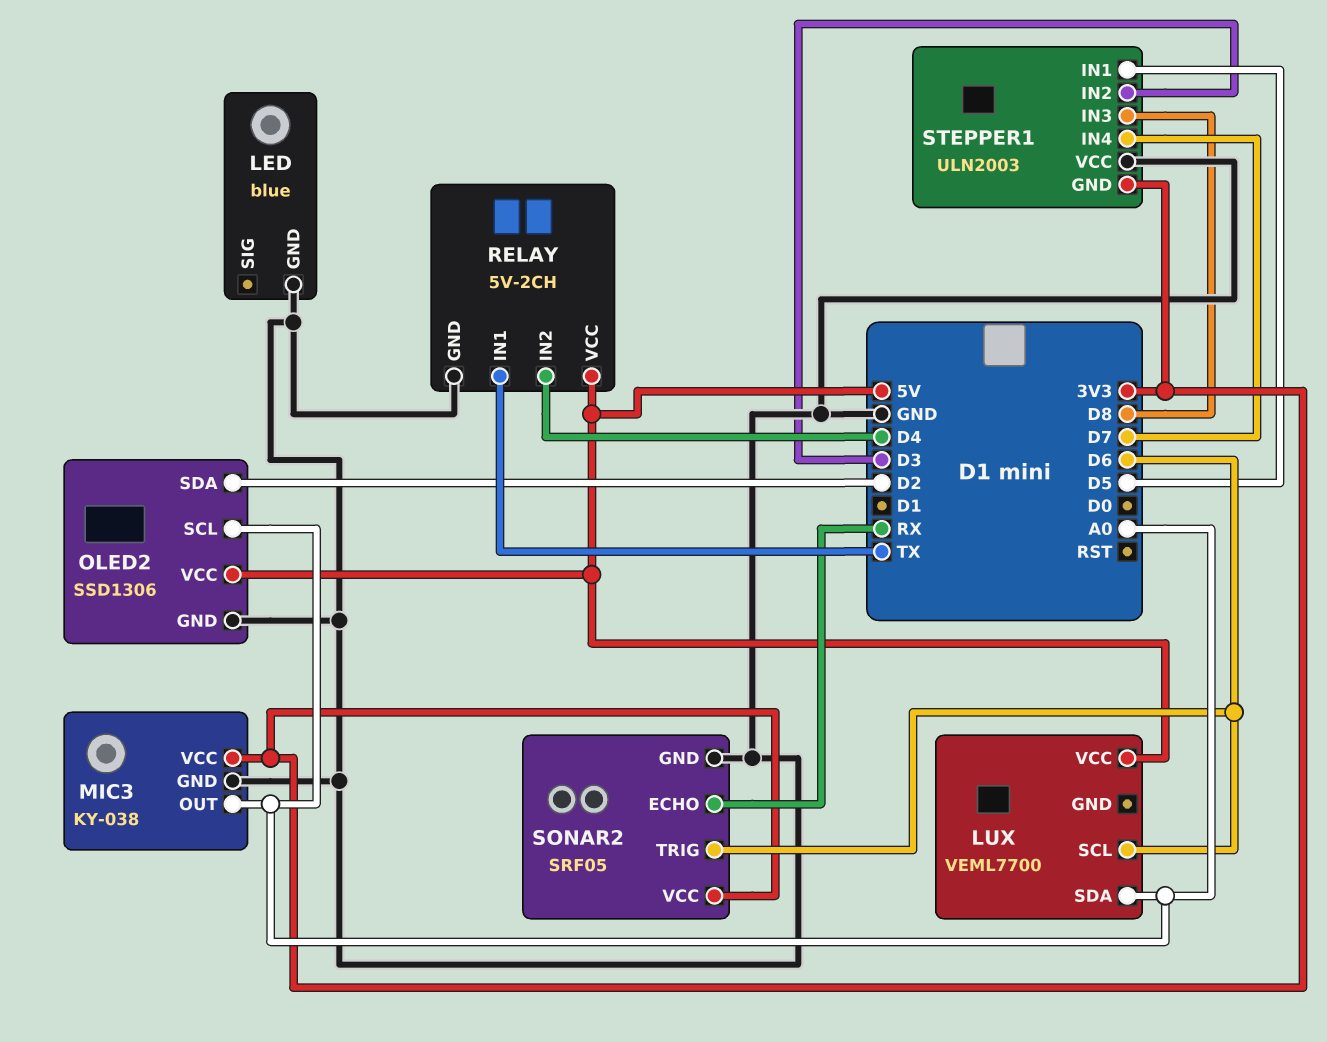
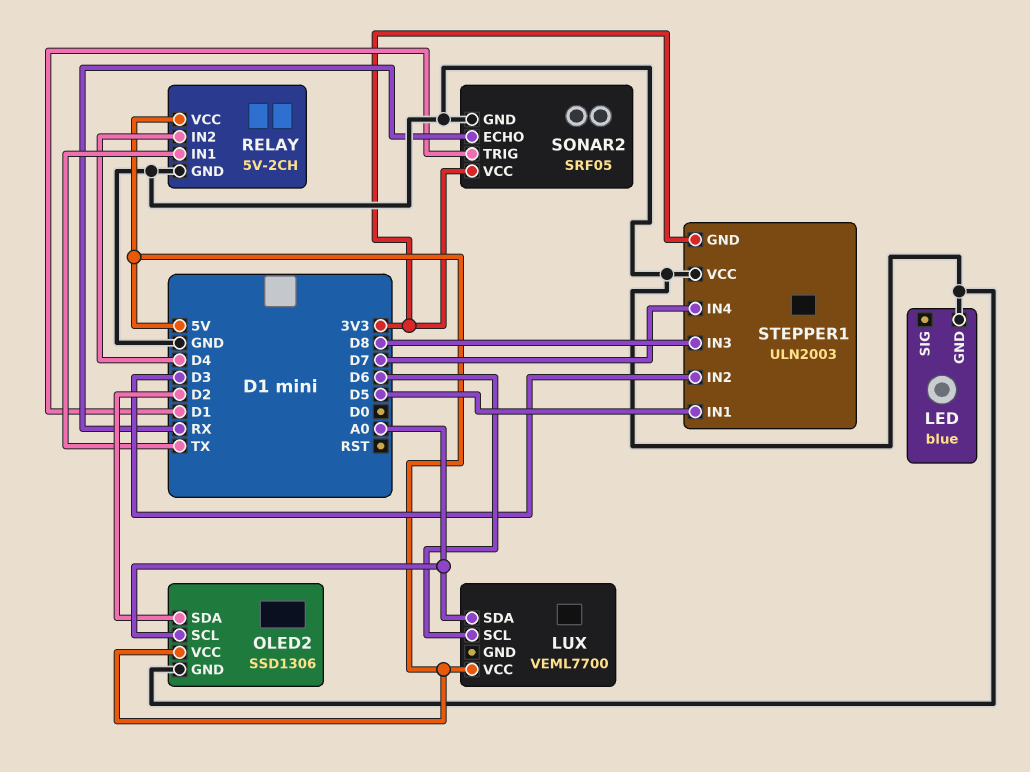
MIC3: KY-038 -> none
MIC3 pin GND: GND -> none
MIC3 pin OUT: A0 -> none
MIC3 pin VCC: 3V3 -> none
SONAR2 pin TRIG: D6 -> D1

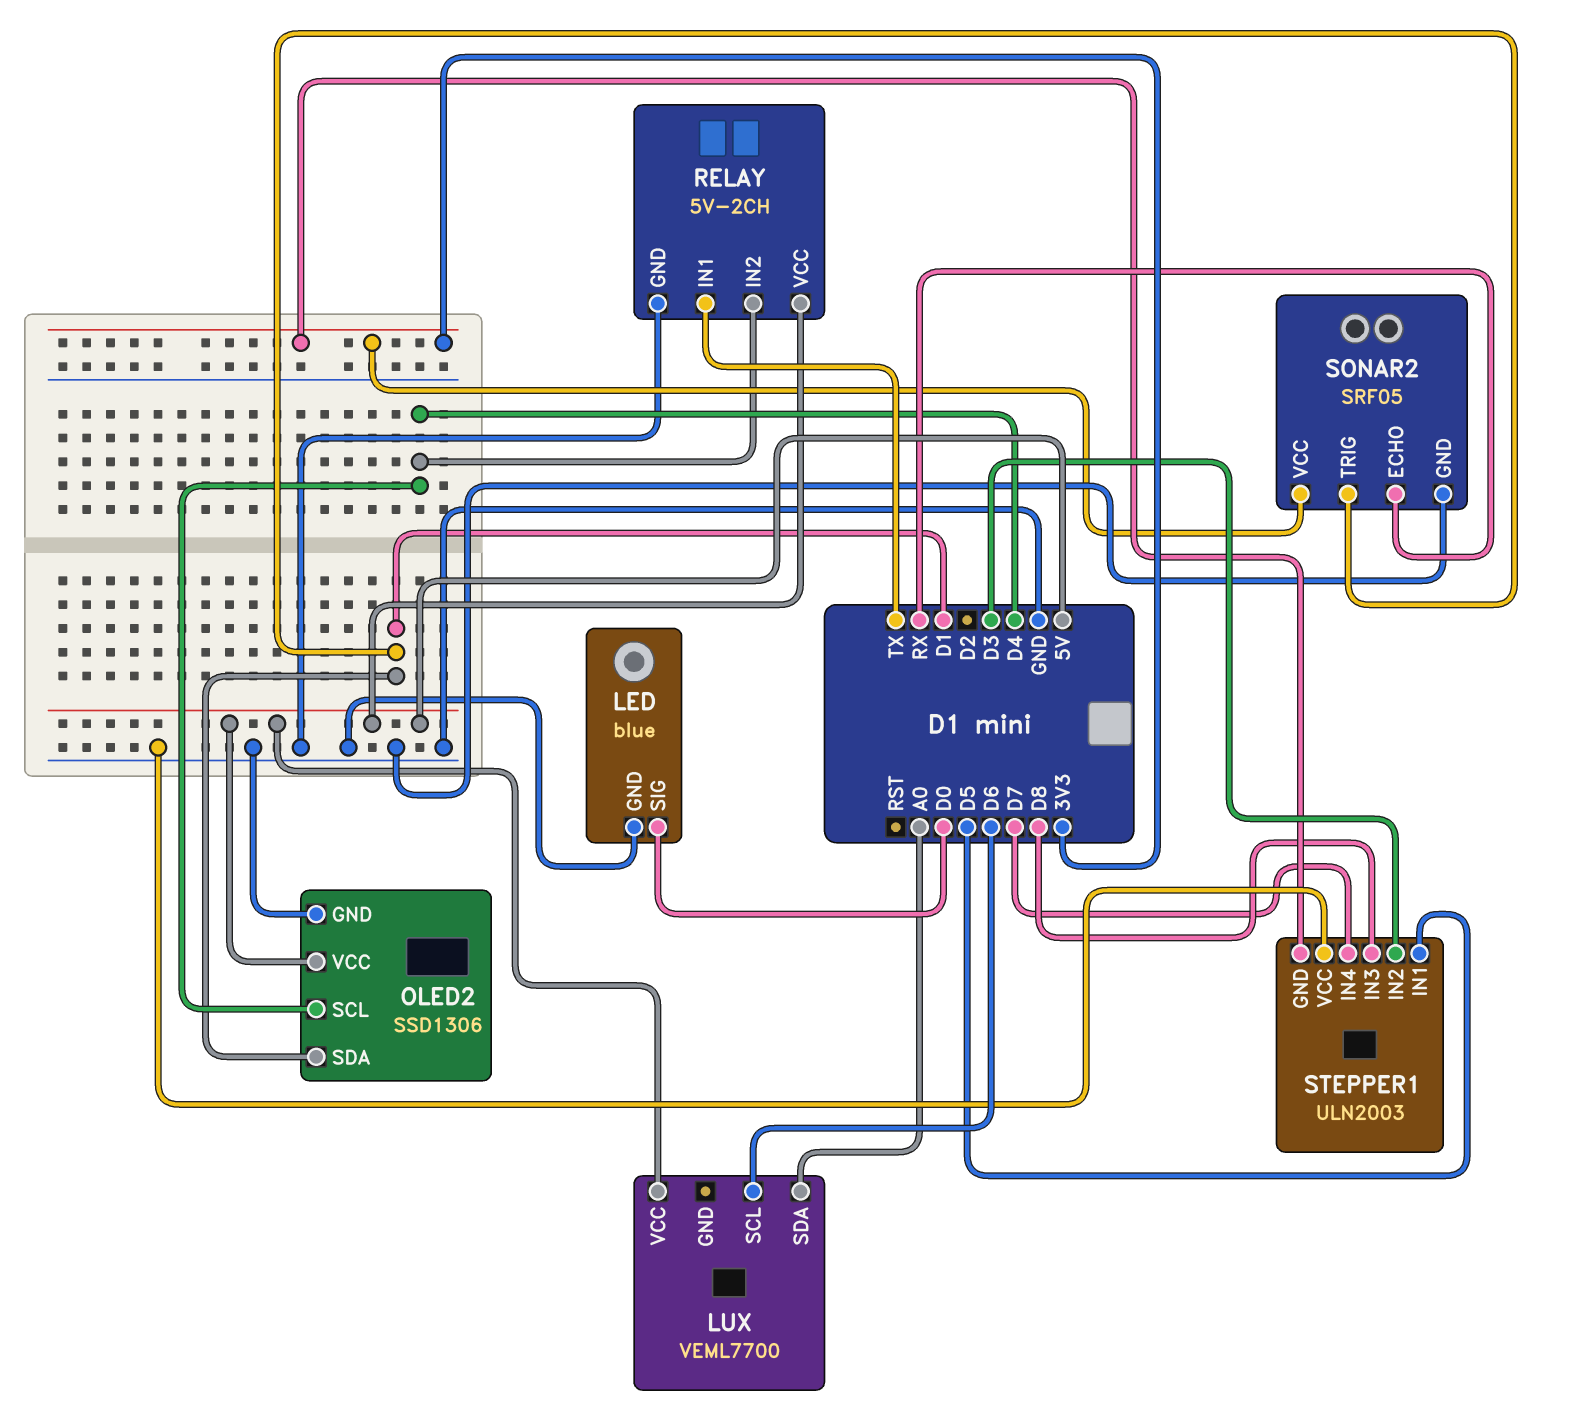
LED pin SIG: none -> D0
OLED2 pin SCL: A0 -> D4
OLED2 pin SDA: D2 -> D1

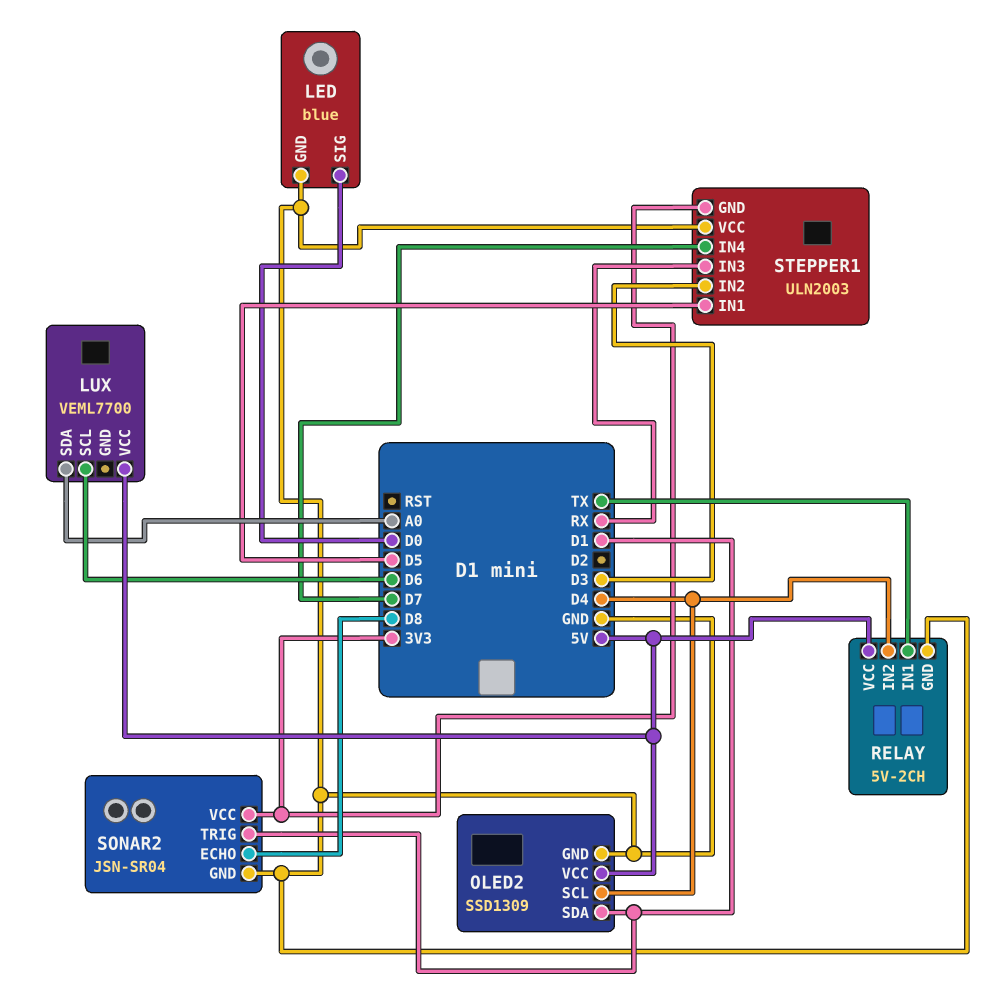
OLED2: SSD1306 -> SSD1309
SONAR2: SRF05 -> JSN-SR04
SONAR2 pin ECHO: RX -> D8
STEPPER1 pin IN3: D8 -> RX

